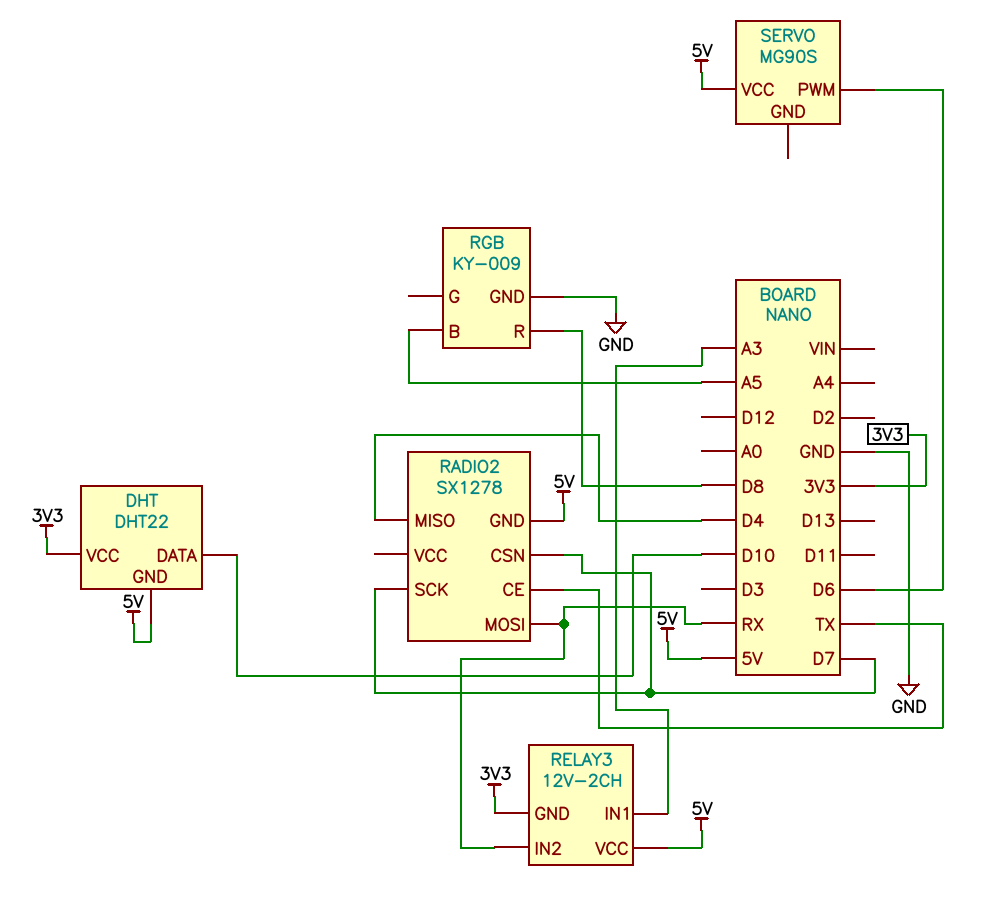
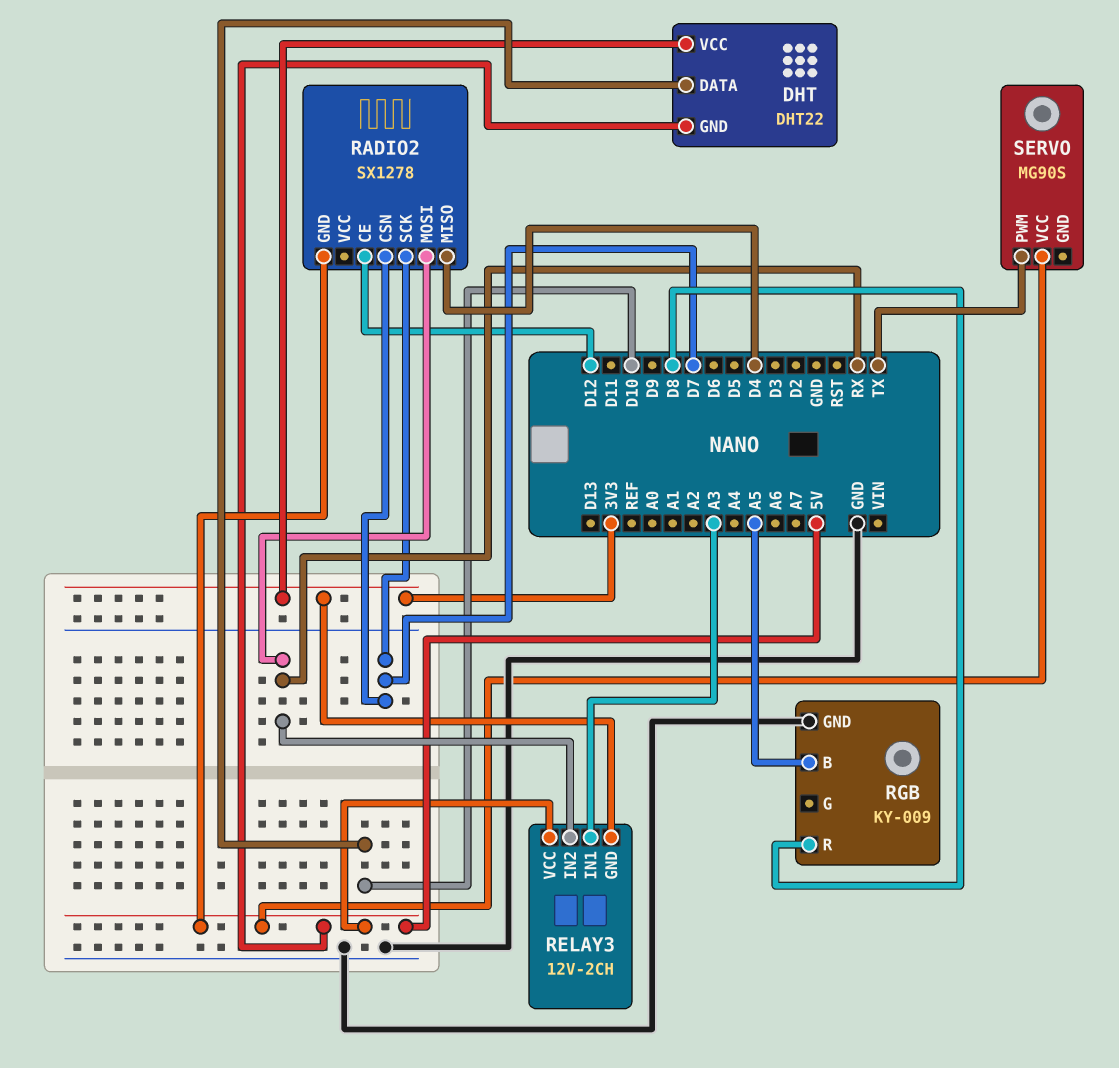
RADIO2 pin CE: TX -> D12
SERVO pin PWM: D6 -> TX

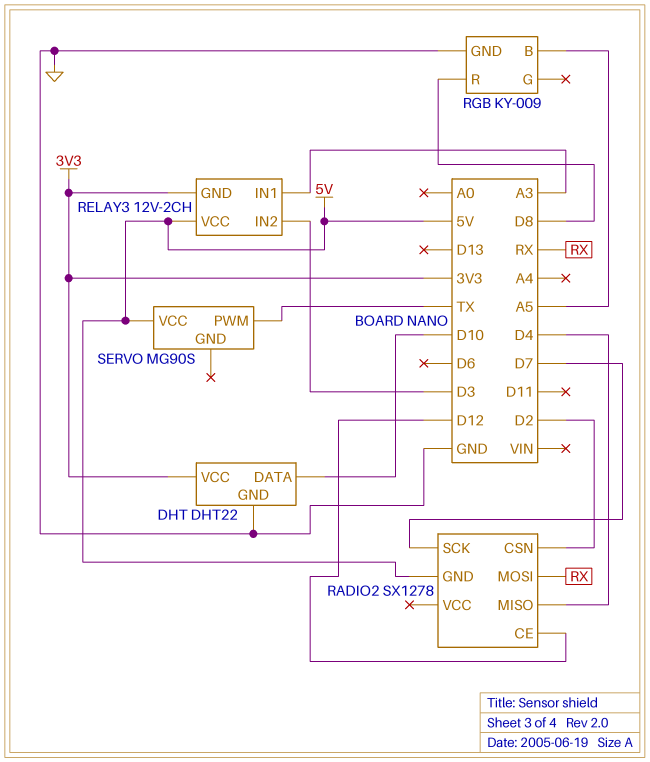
DHT pin GND: 5V -> GND
RADIO2 pin CSN: D7 -> D2
RELAY3 pin IN2: RX -> D3

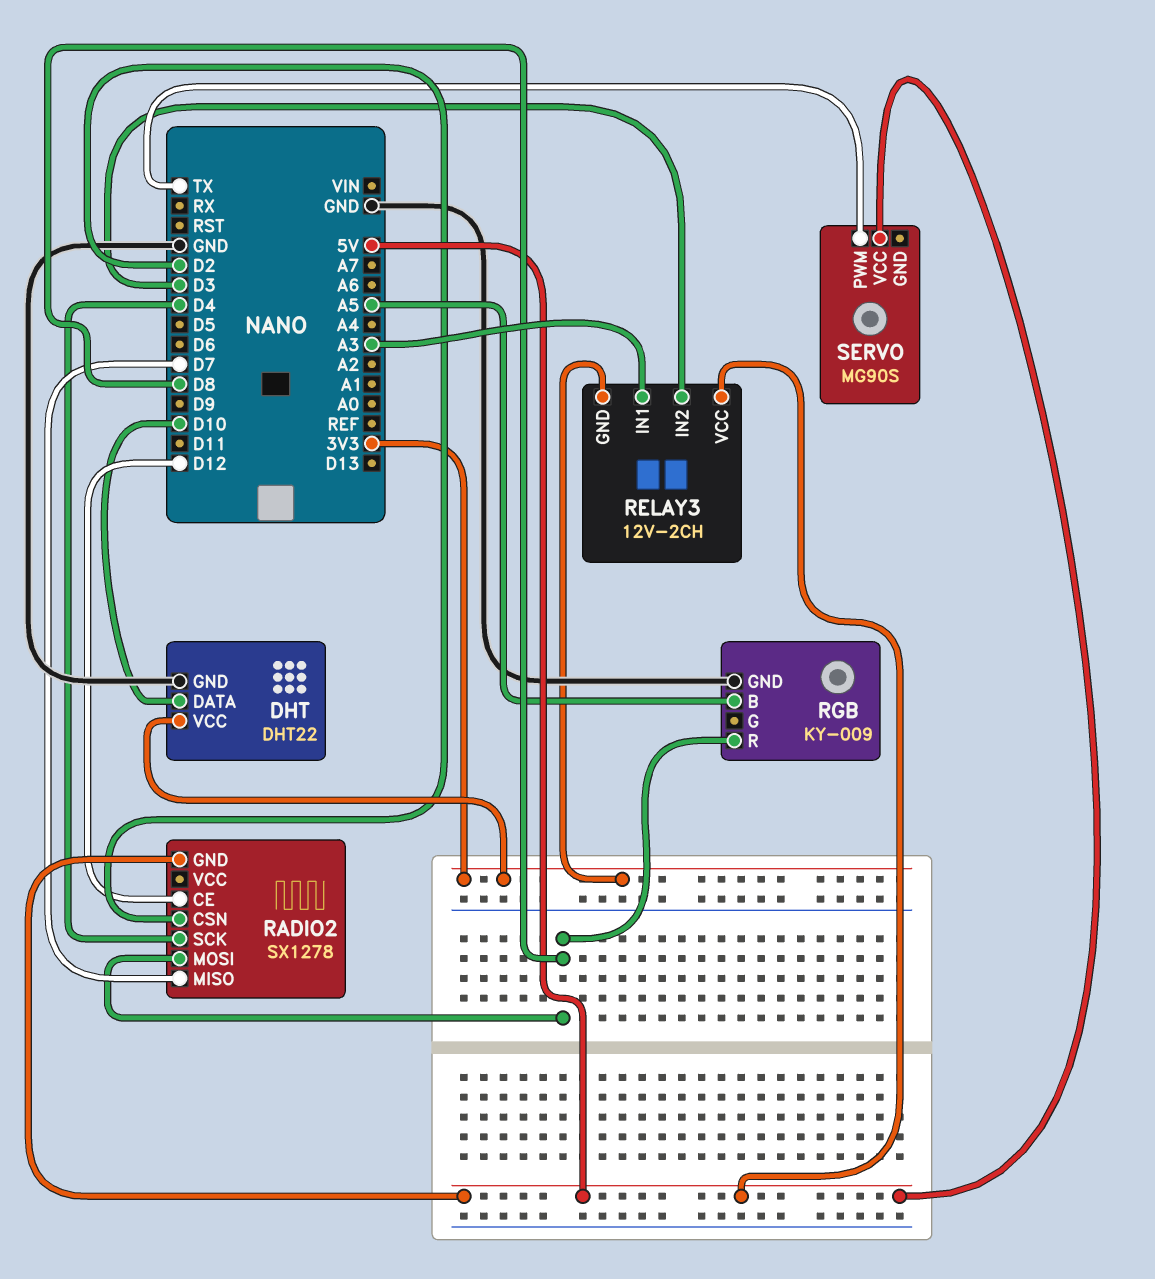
RADIO2 pin MISO: D4 -> D7
RADIO2 pin MOSI: RX -> D8
RADIO2 pin SCK: D7 -> D4

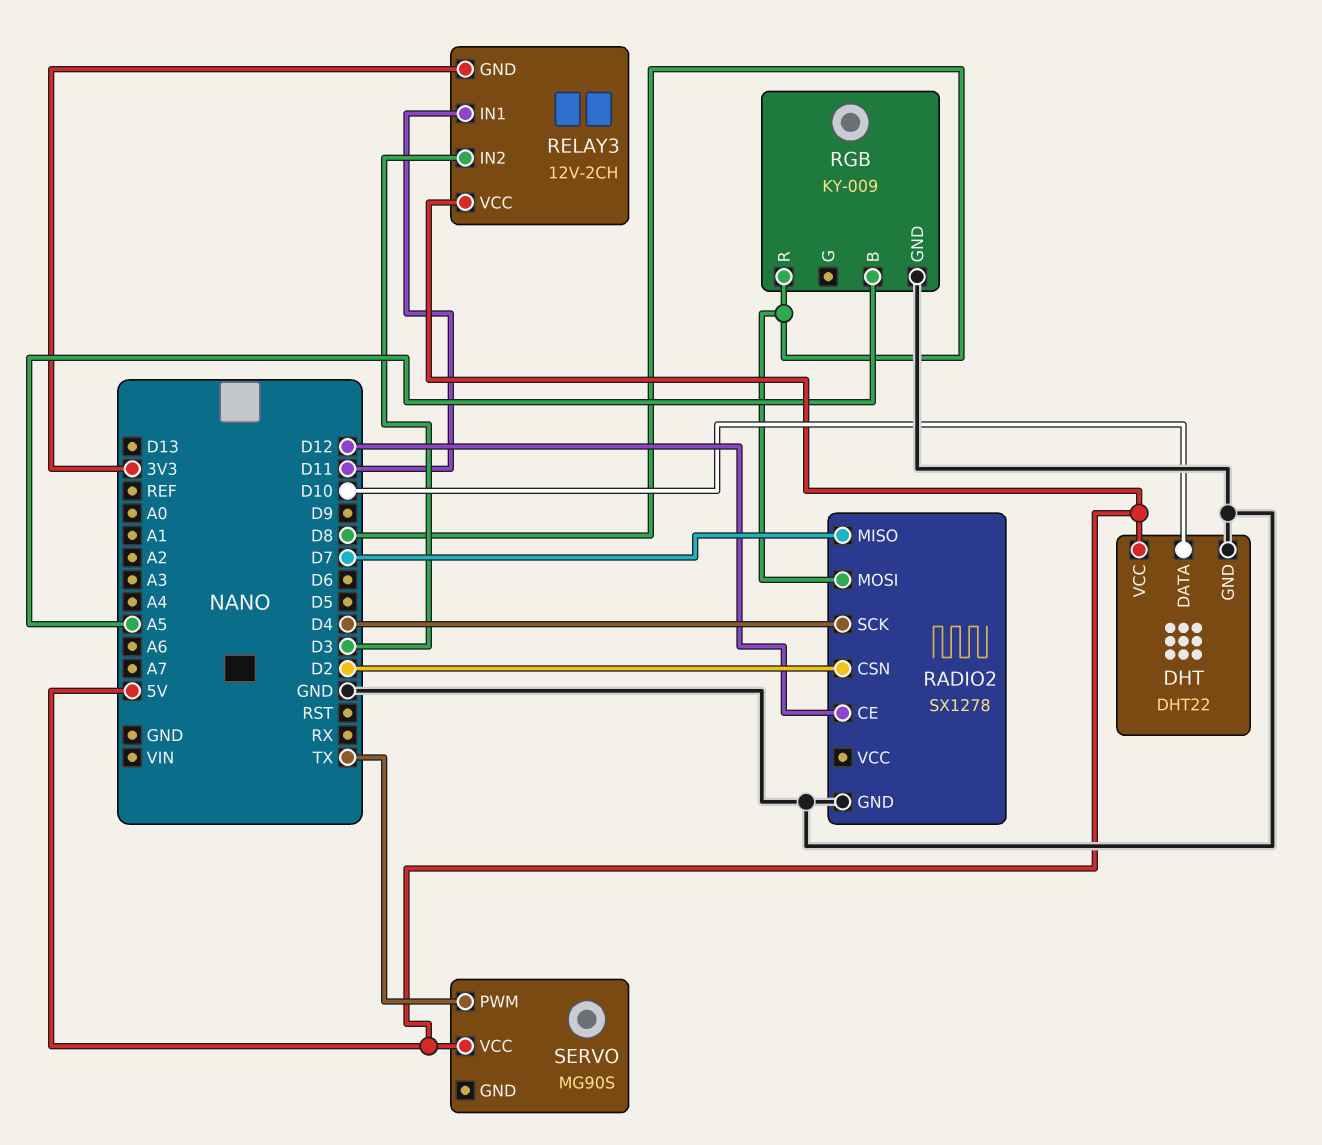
DHT pin VCC: 3V3 -> 5V
RADIO2 pin GND: 5V -> GND
RELAY3 pin IN1: A3 -> D11

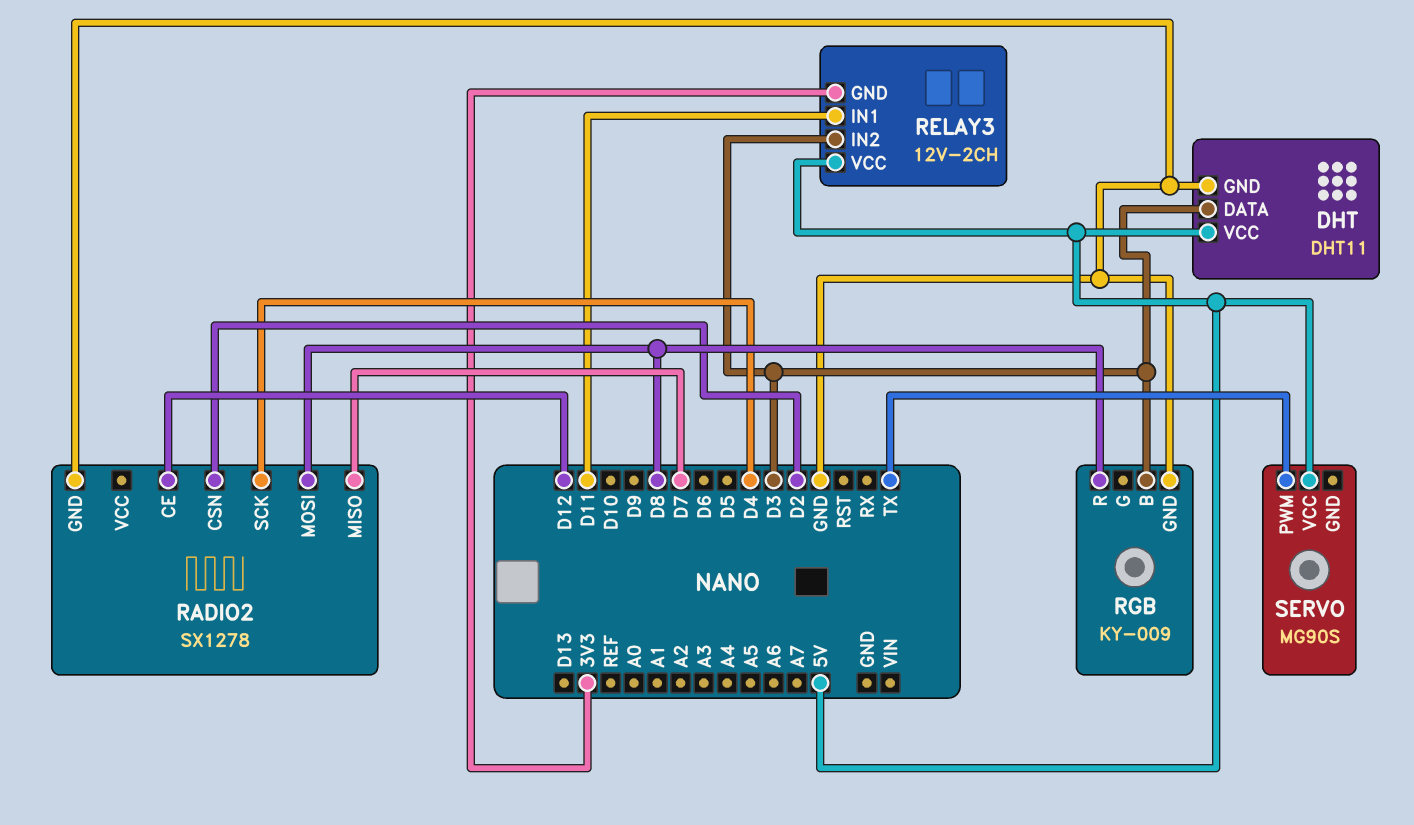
DHT: DHT22 -> DHT11
DHT pin DATA: D10 -> D3
RGB pin B: A5 -> D3

